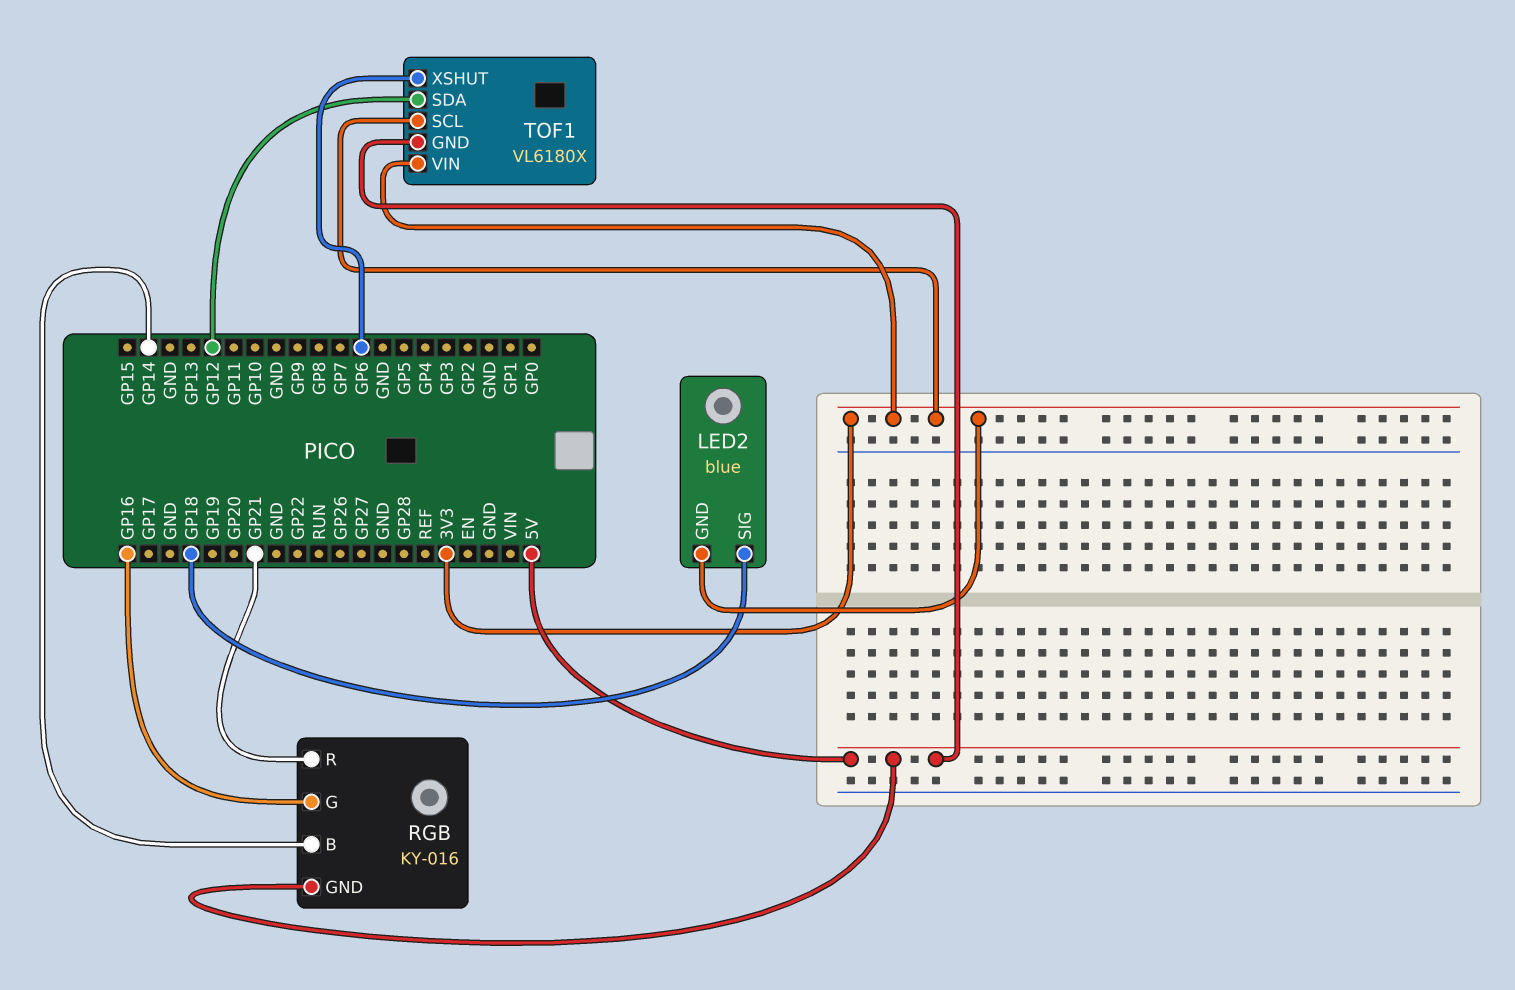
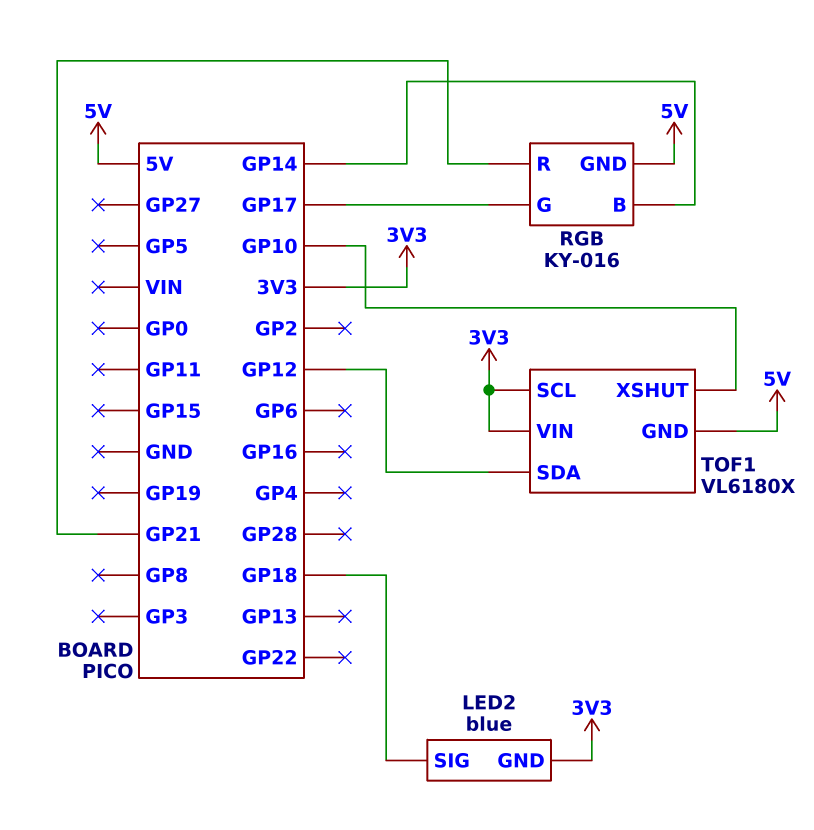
RGB pin G: GP16 -> GP17
TOF1 pin XSHUT: GP6 -> GP10

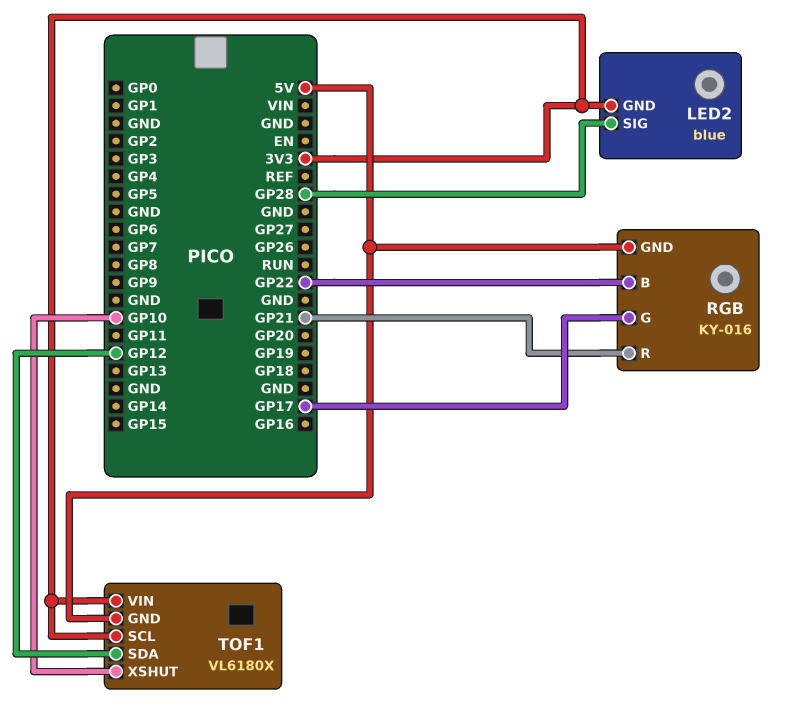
LED2 pin SIG: GP18 -> GP28
RGB pin B: GP14 -> GP22

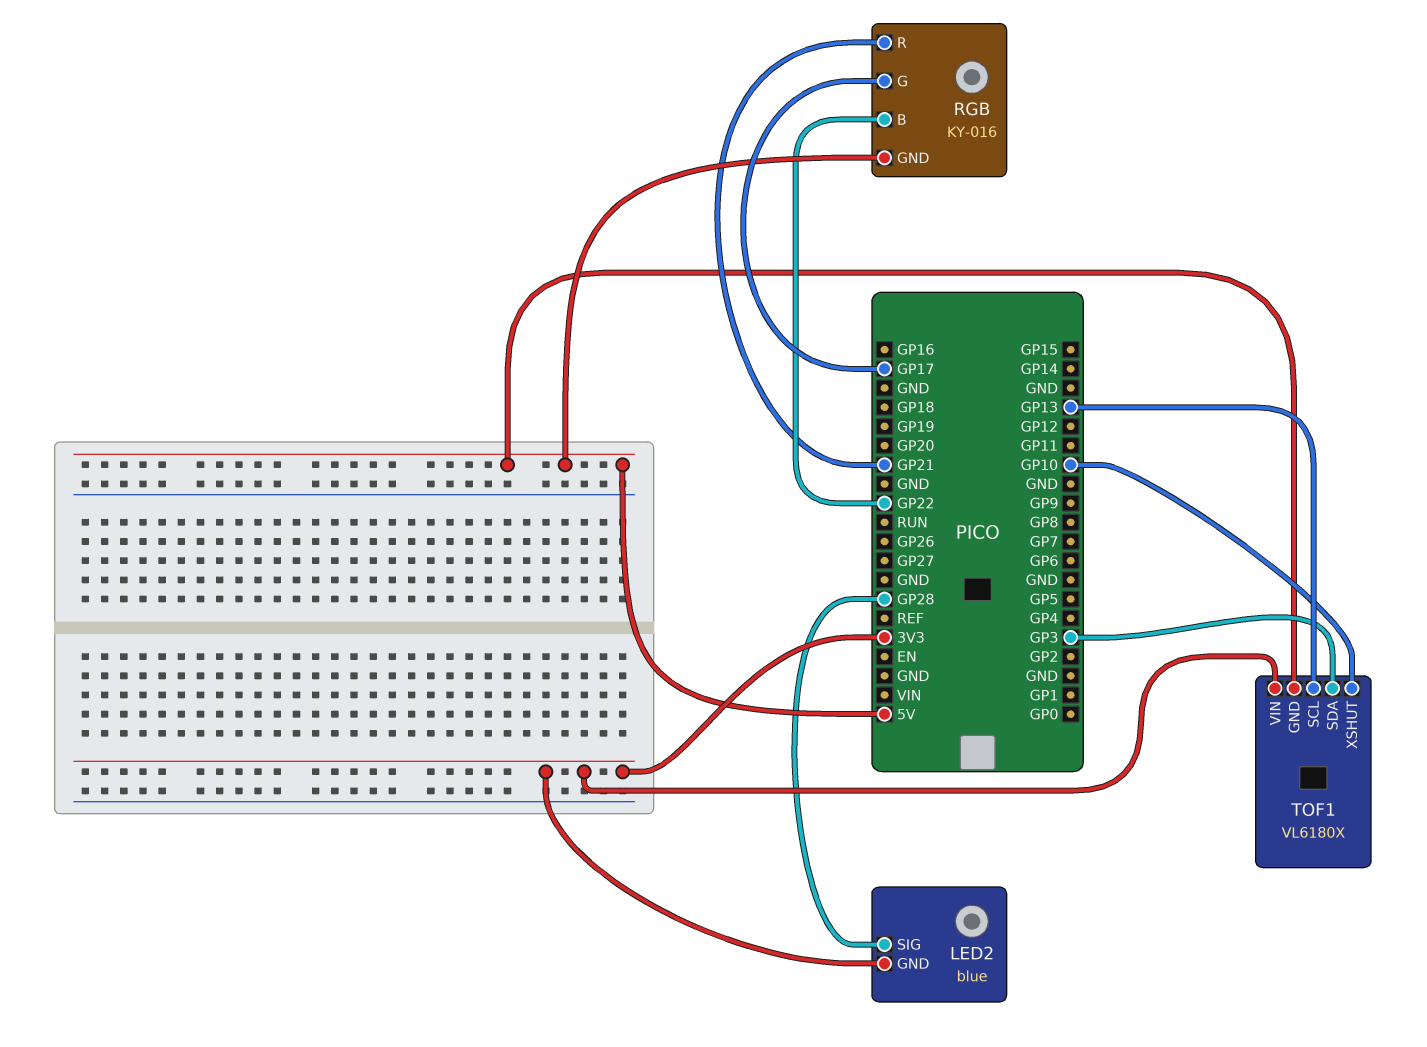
TOF1 pin SCL: 3V3 -> GP13
TOF1 pin SDA: GP12 -> GP3

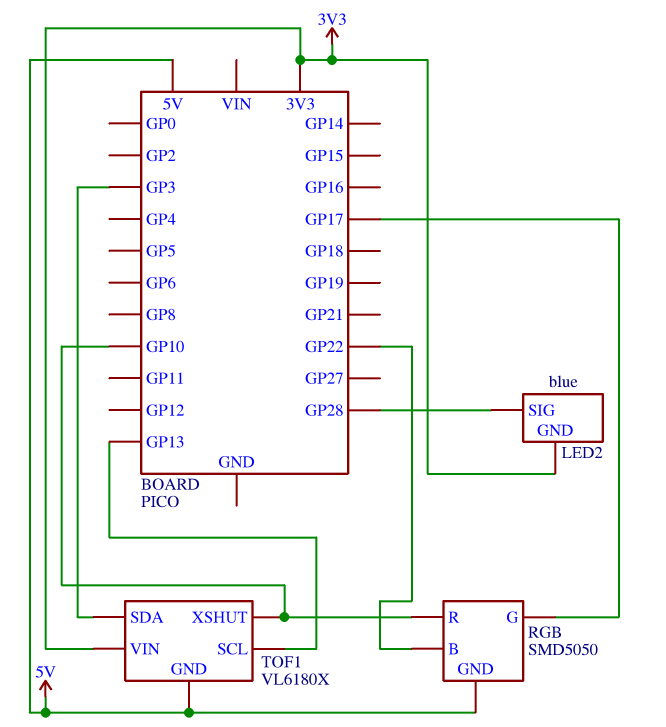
RGB: KY-016 -> SMD5050
RGB pin R: GP21 -> GP10

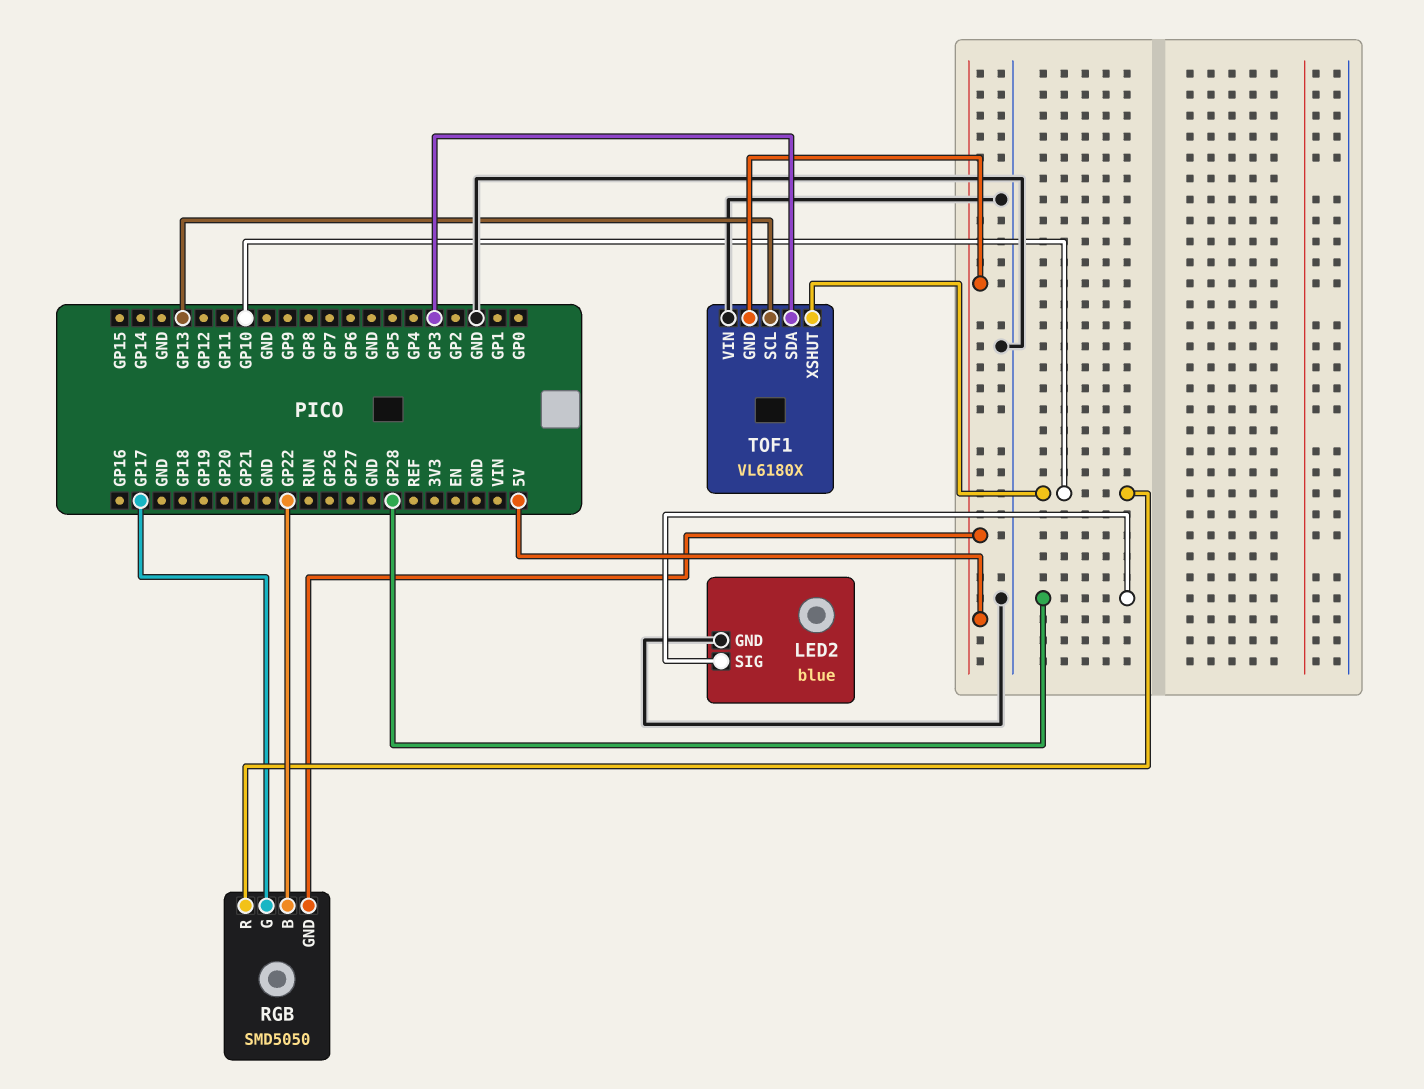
LED2 pin GND: 3V3 -> GND
TOF1 pin VIN: 3V3 -> GND

